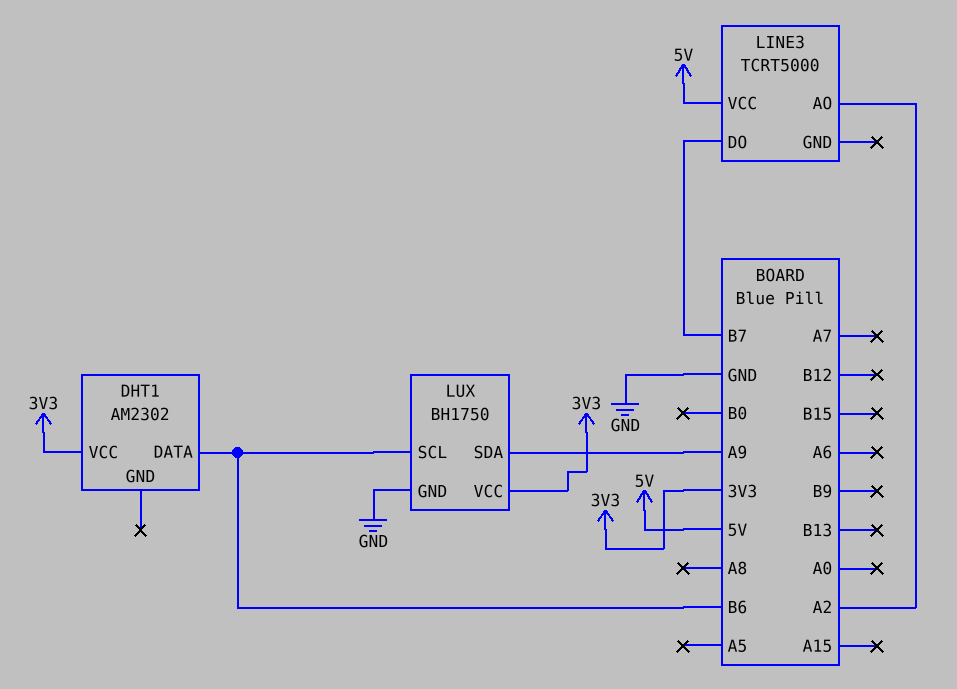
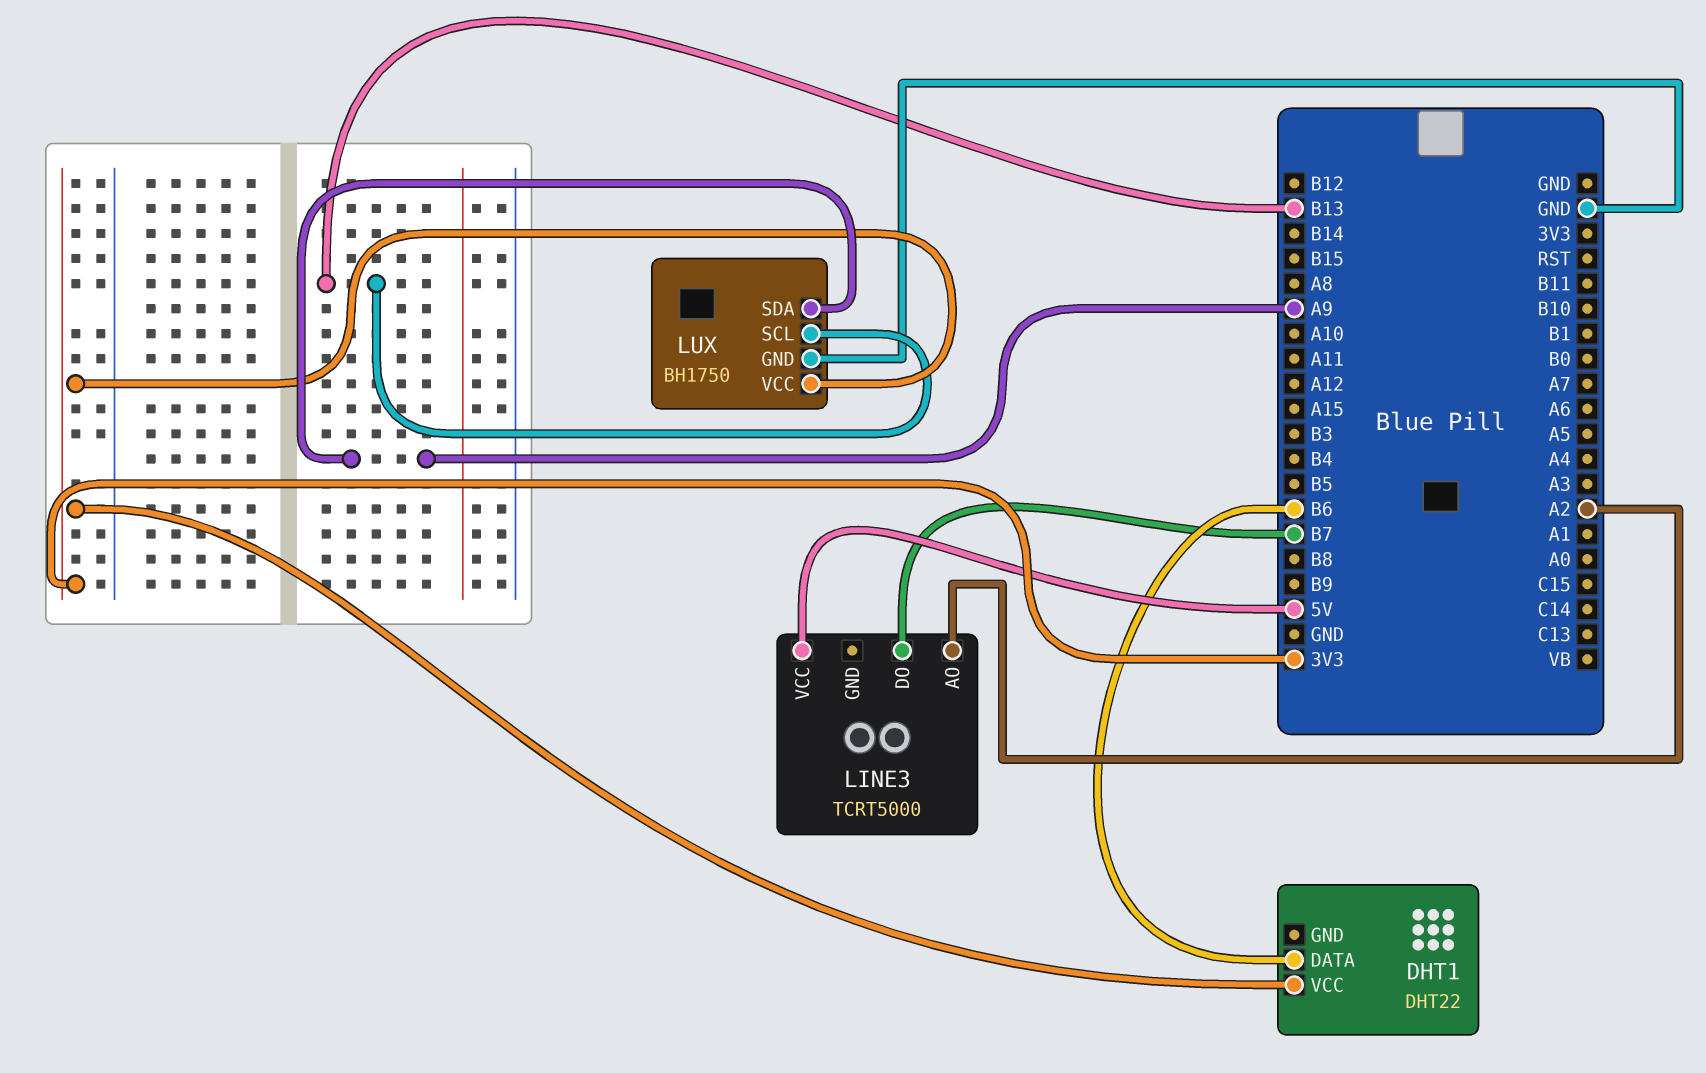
DHT1: AM2302 -> DHT22
LUX pin SCL: B6 -> B13

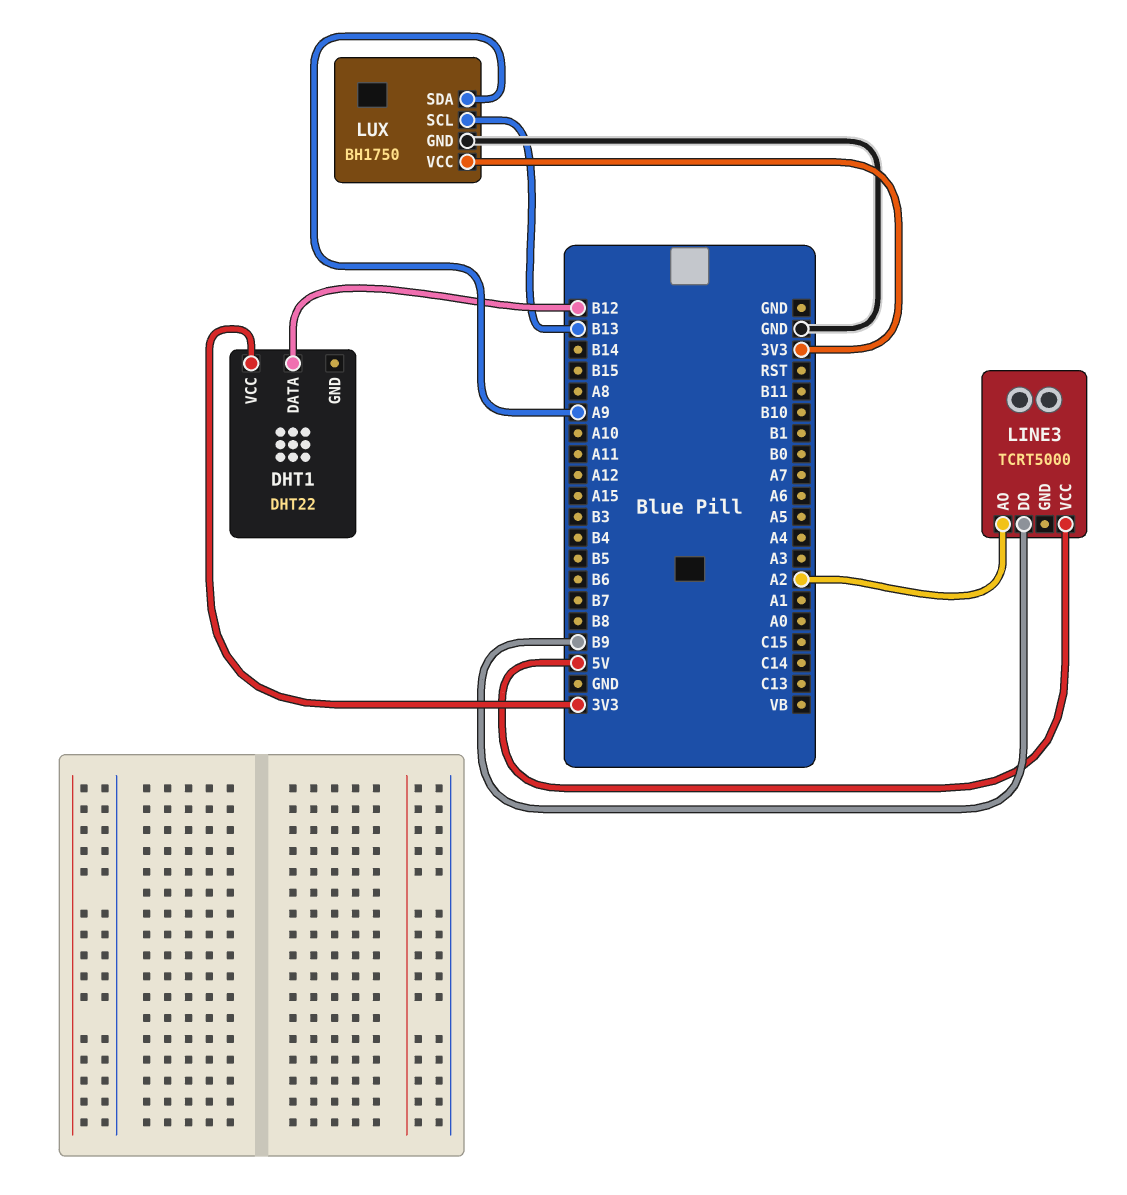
DHT1 pin DATA: B6 -> B12
LINE3 pin DO: B7 -> B9

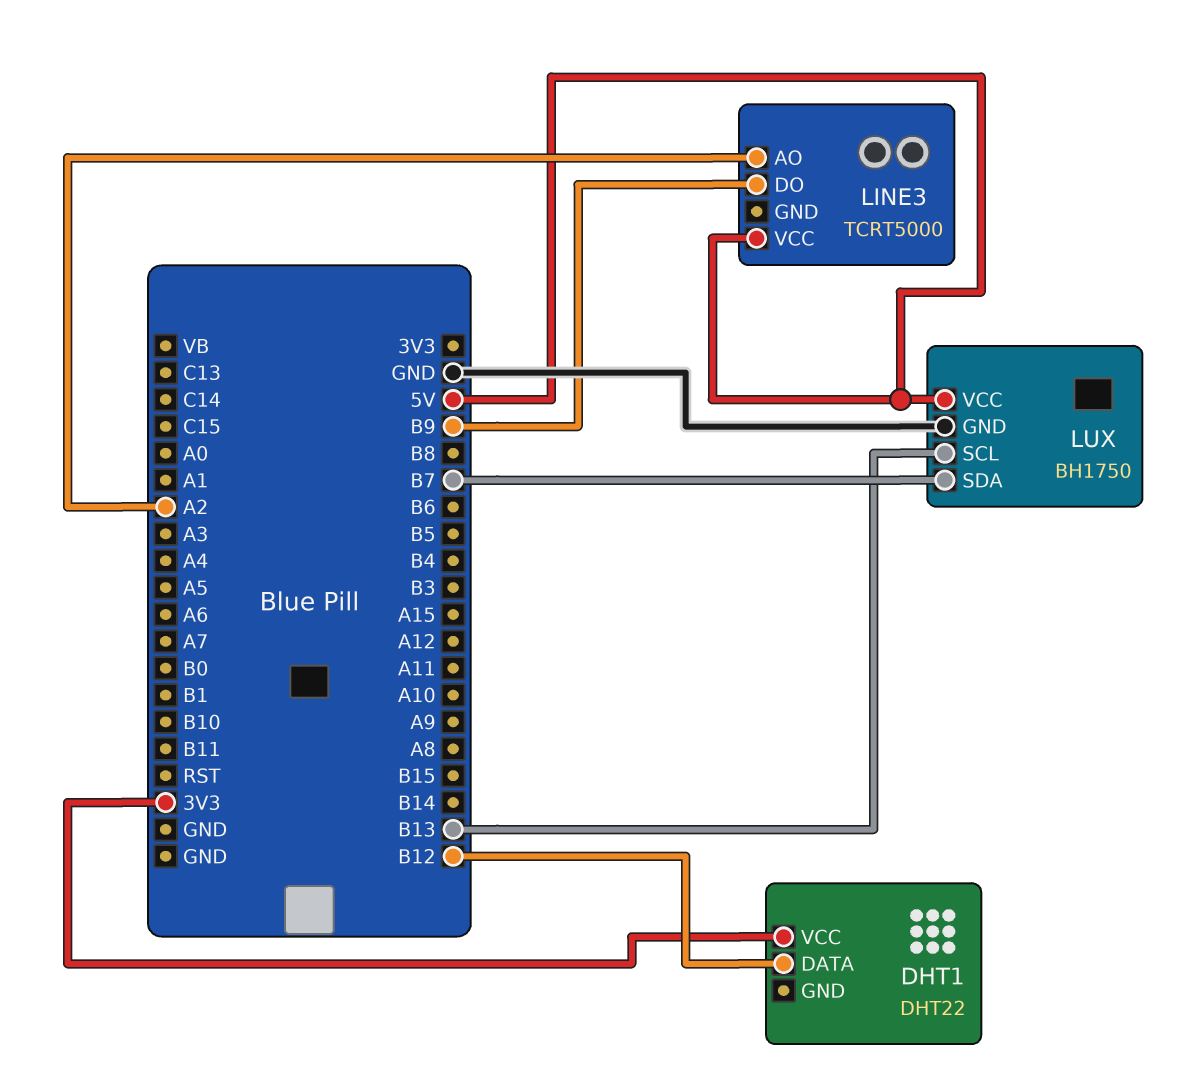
LUX pin SDA: A9 -> B7
LUX pin VCC: 3V3 -> 5V

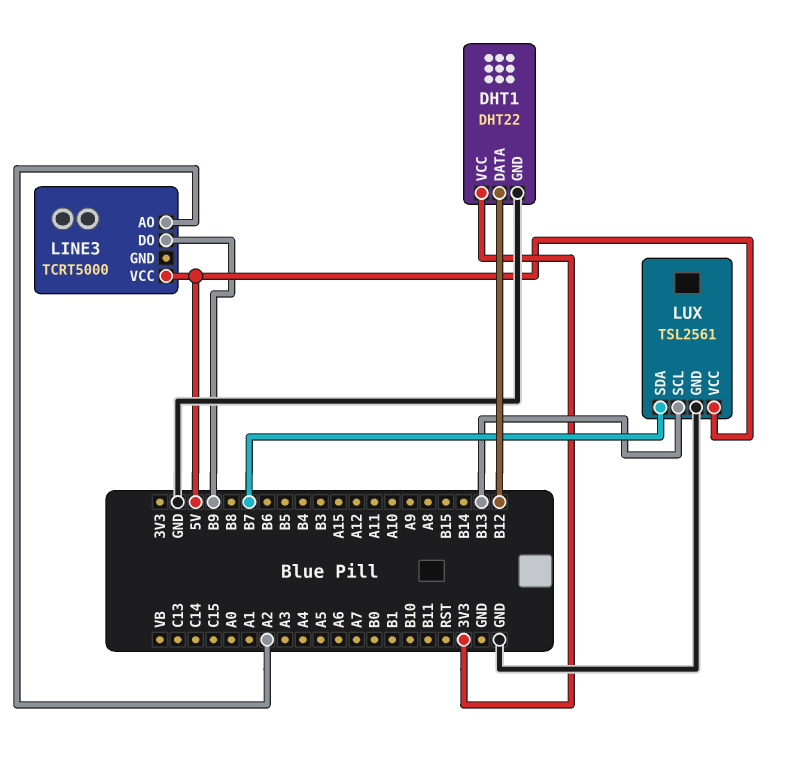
DHT1 pin GND: none -> GND
LUX: BH1750 -> TSL2561

